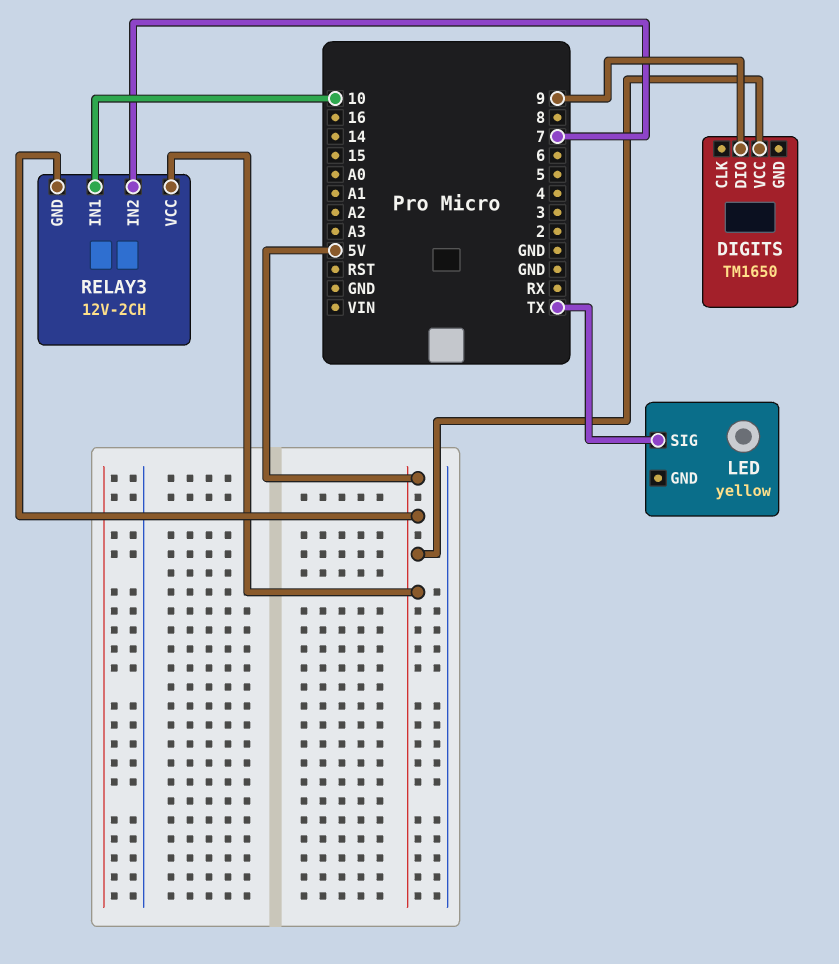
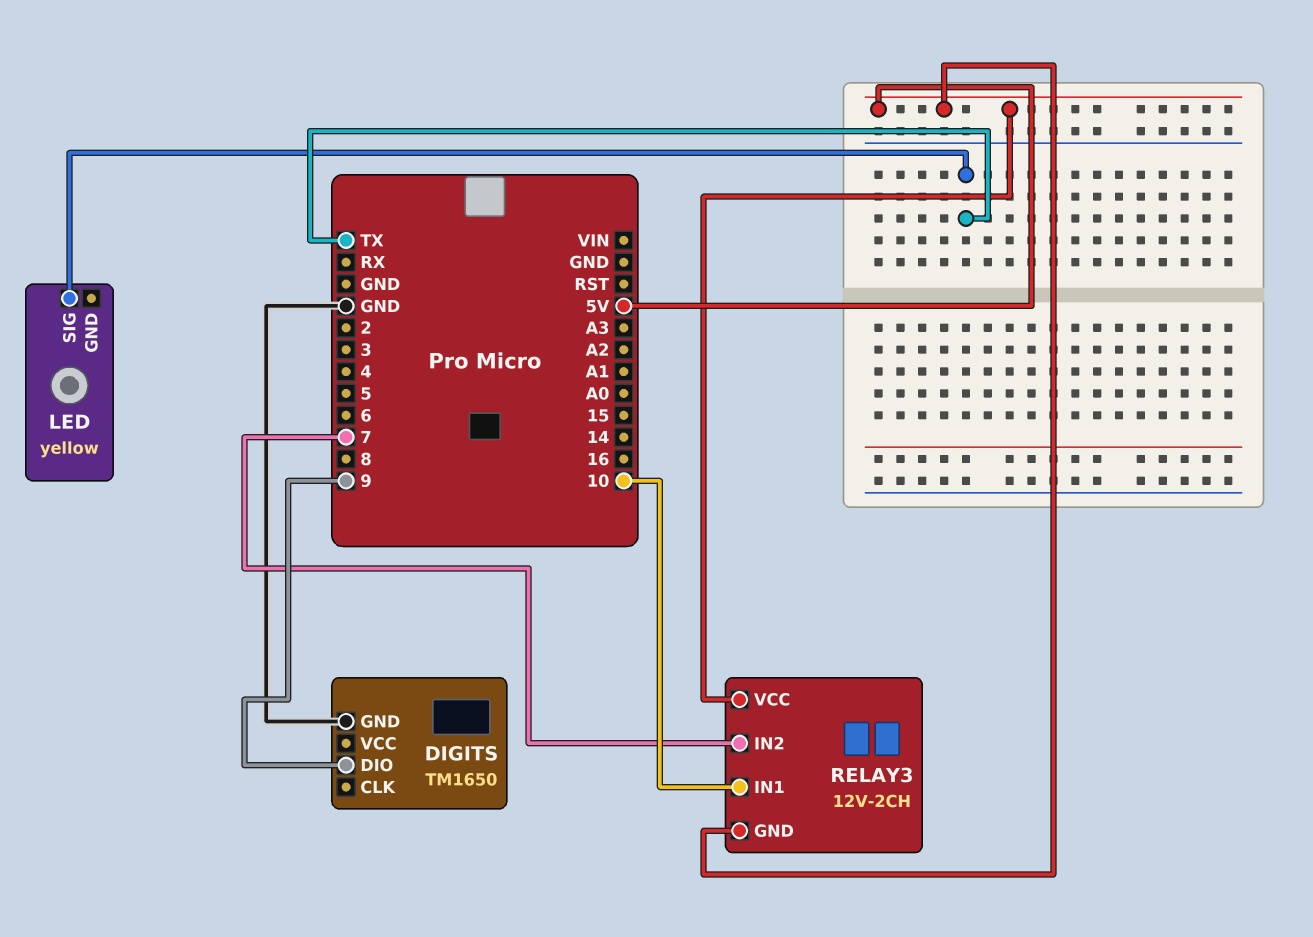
DIGITS pin GND: none -> GND
DIGITS pin VCC: 5V -> none

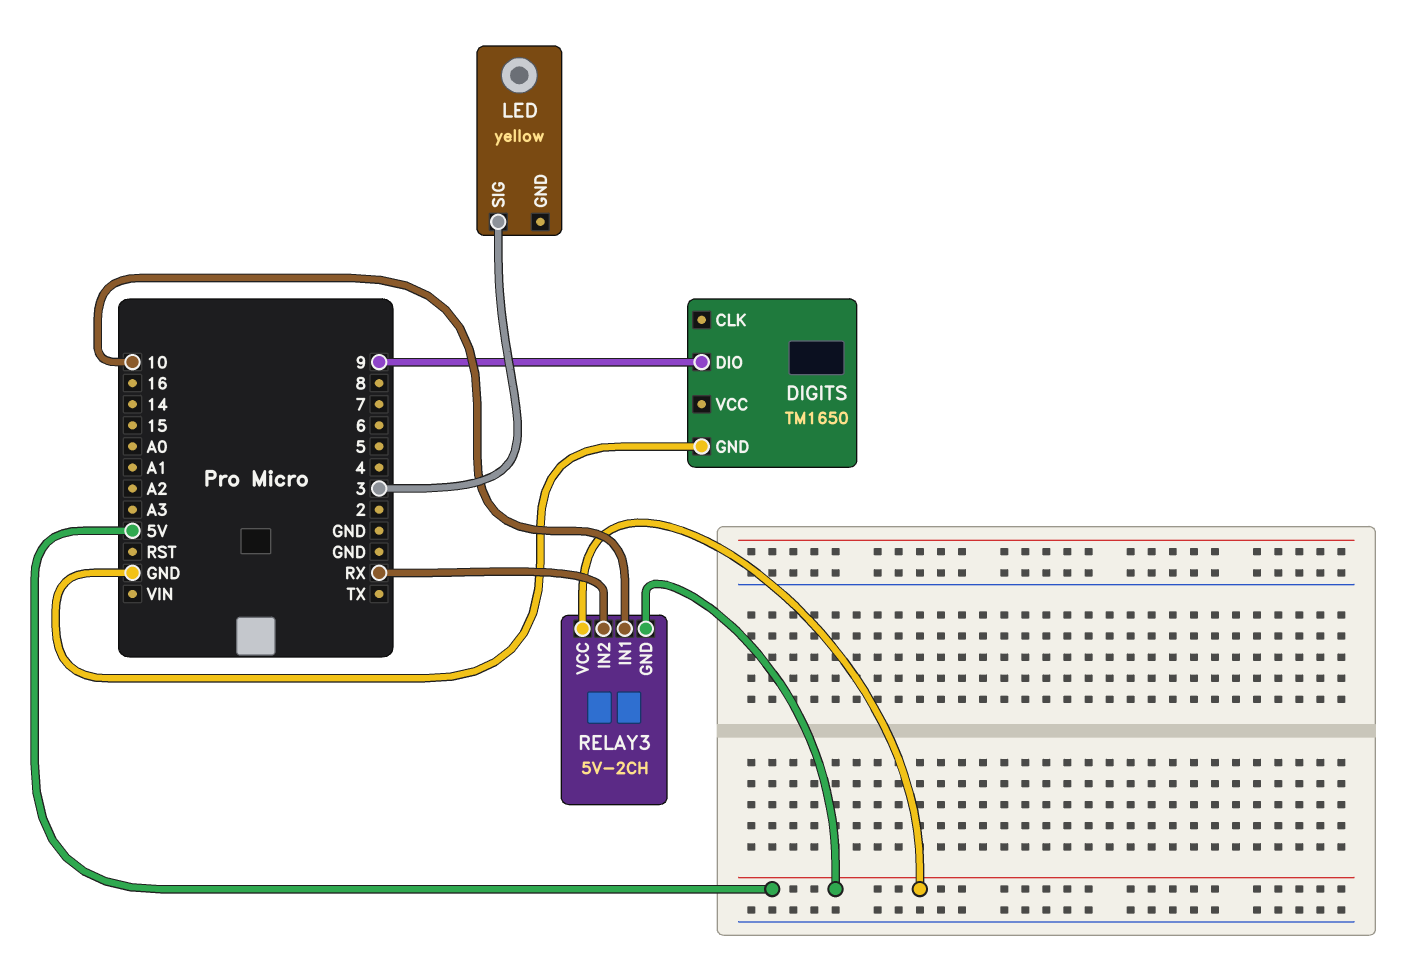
LED pin SIG: TX -> 3
RELAY3: 12V-2CH -> 5V-2CH
RELAY3 pin IN2: 7 -> RX

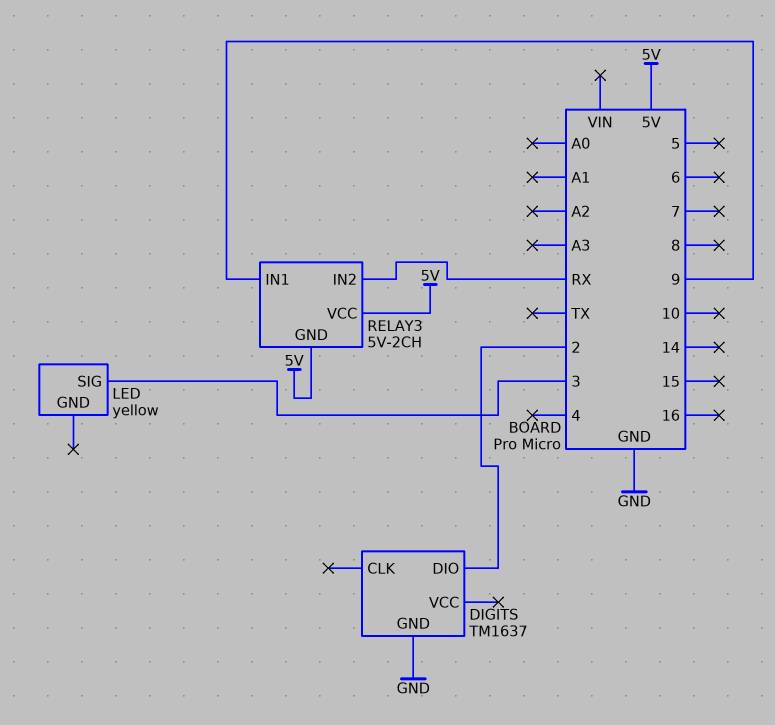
DIGITS: TM1650 -> TM1637
DIGITS pin DIO: 9 -> 2
RELAY3 pin IN1: 10 -> 9

